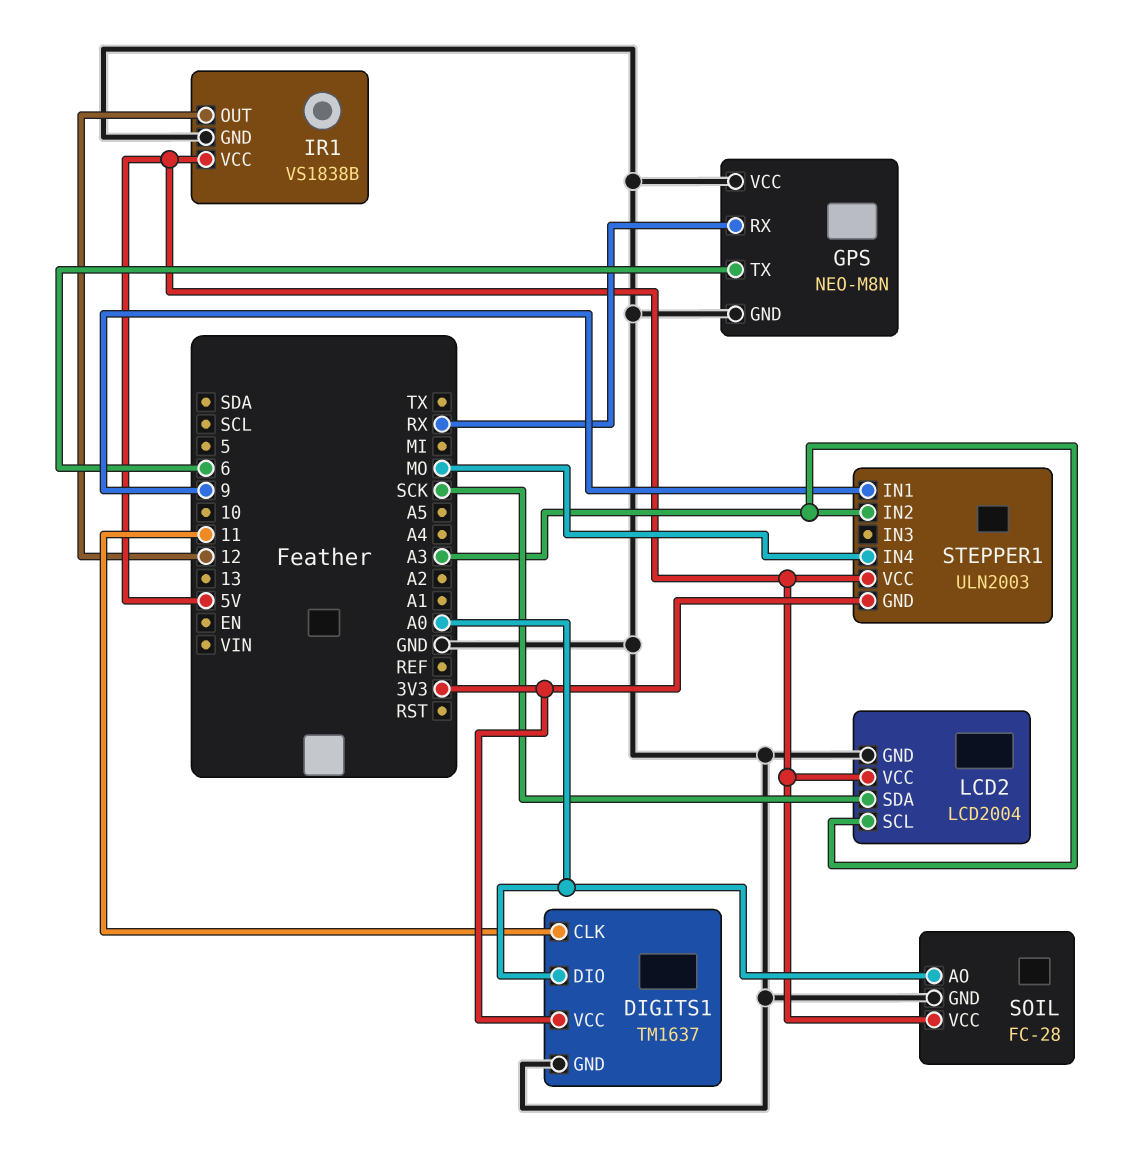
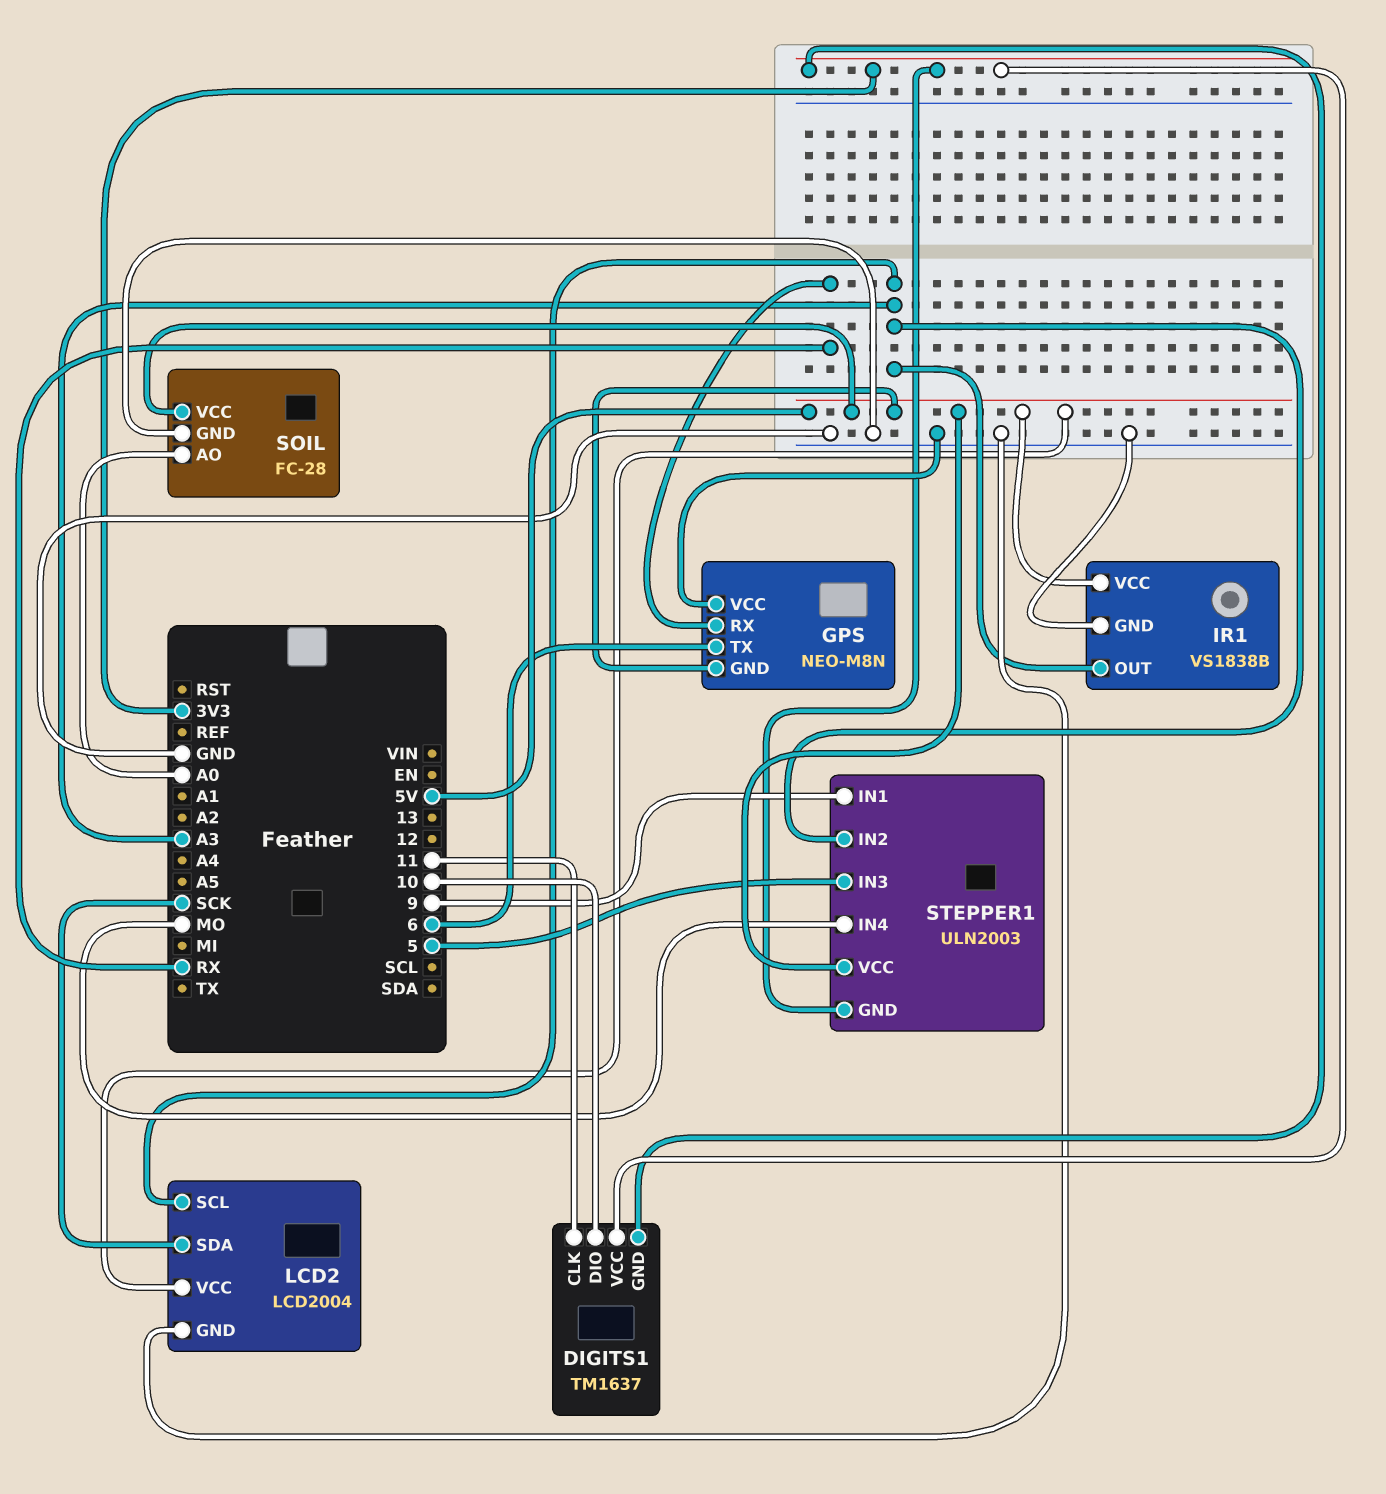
DIGITS1 pin DIO: A0 -> 10
DIGITS1 pin GND: GND -> 3V3
GPS pin GND: GND -> 5V
IR1 pin OUT: 12 -> A3
STEPPER1 pin IN3: none -> 5

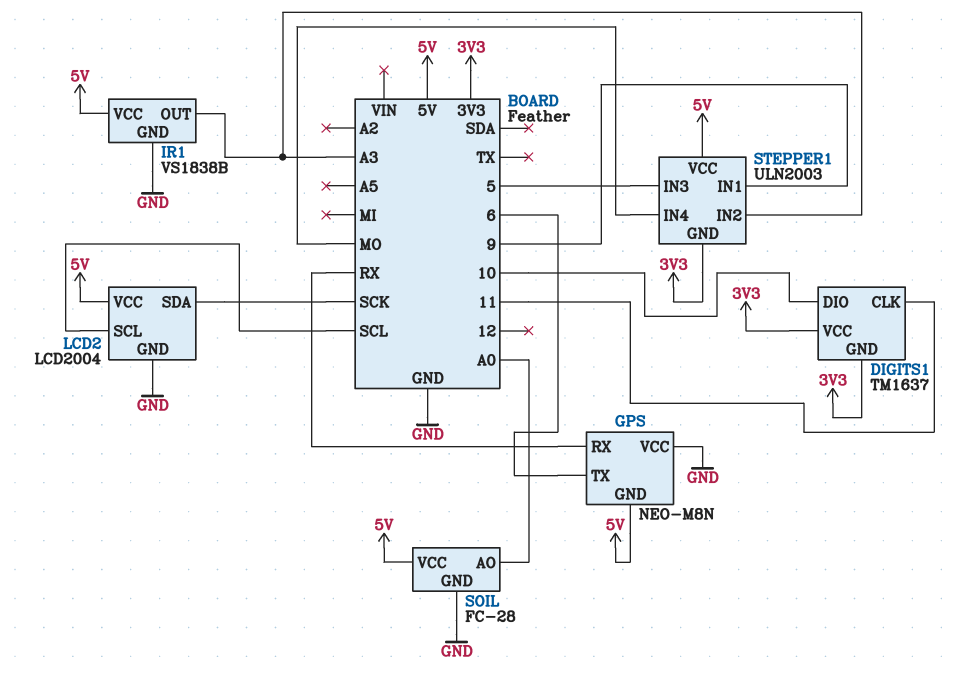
LCD2 pin SCL: A3 -> SCL

